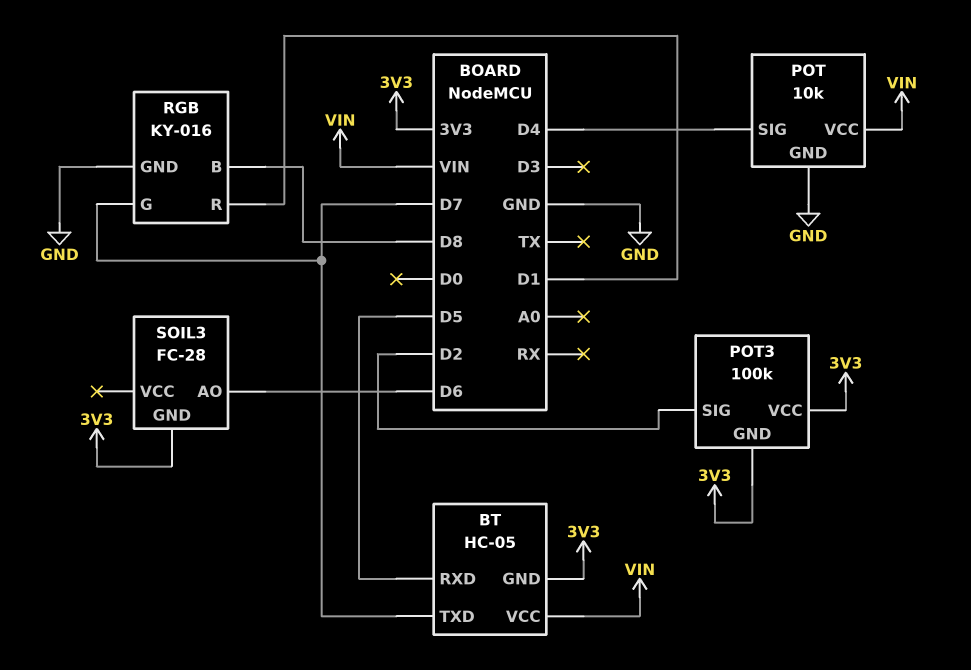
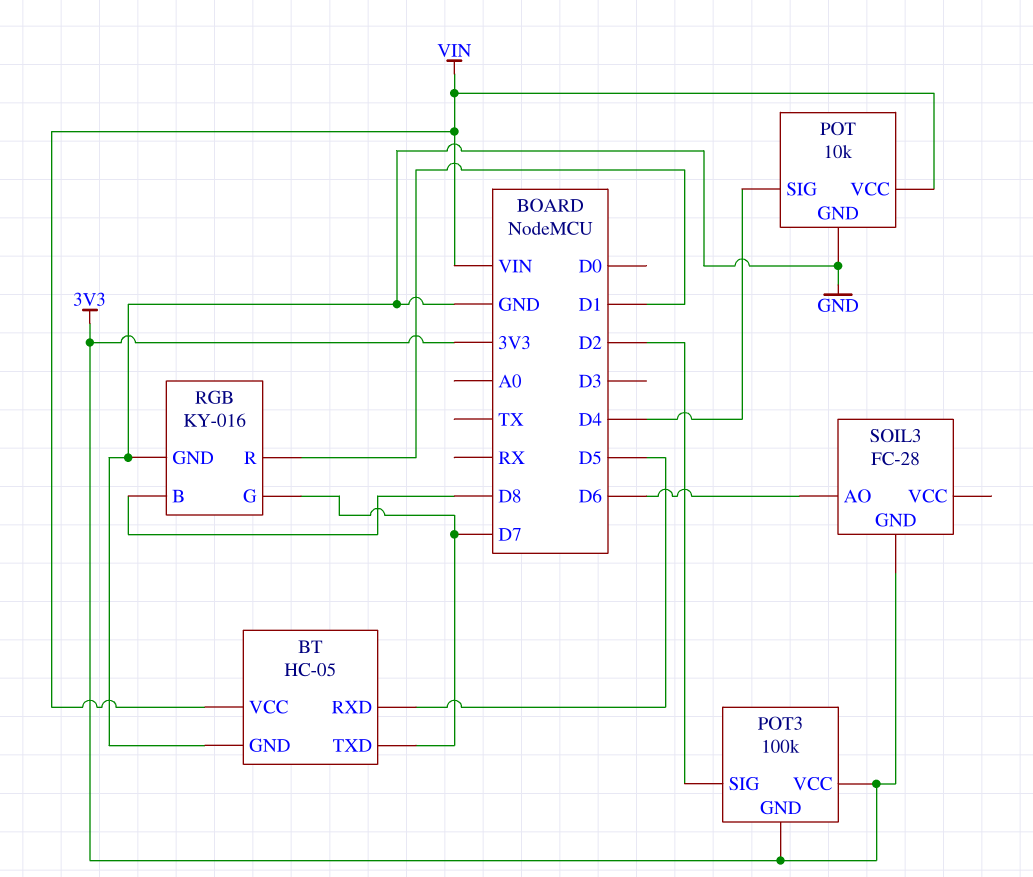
BT pin GND: 3V3 -> GND

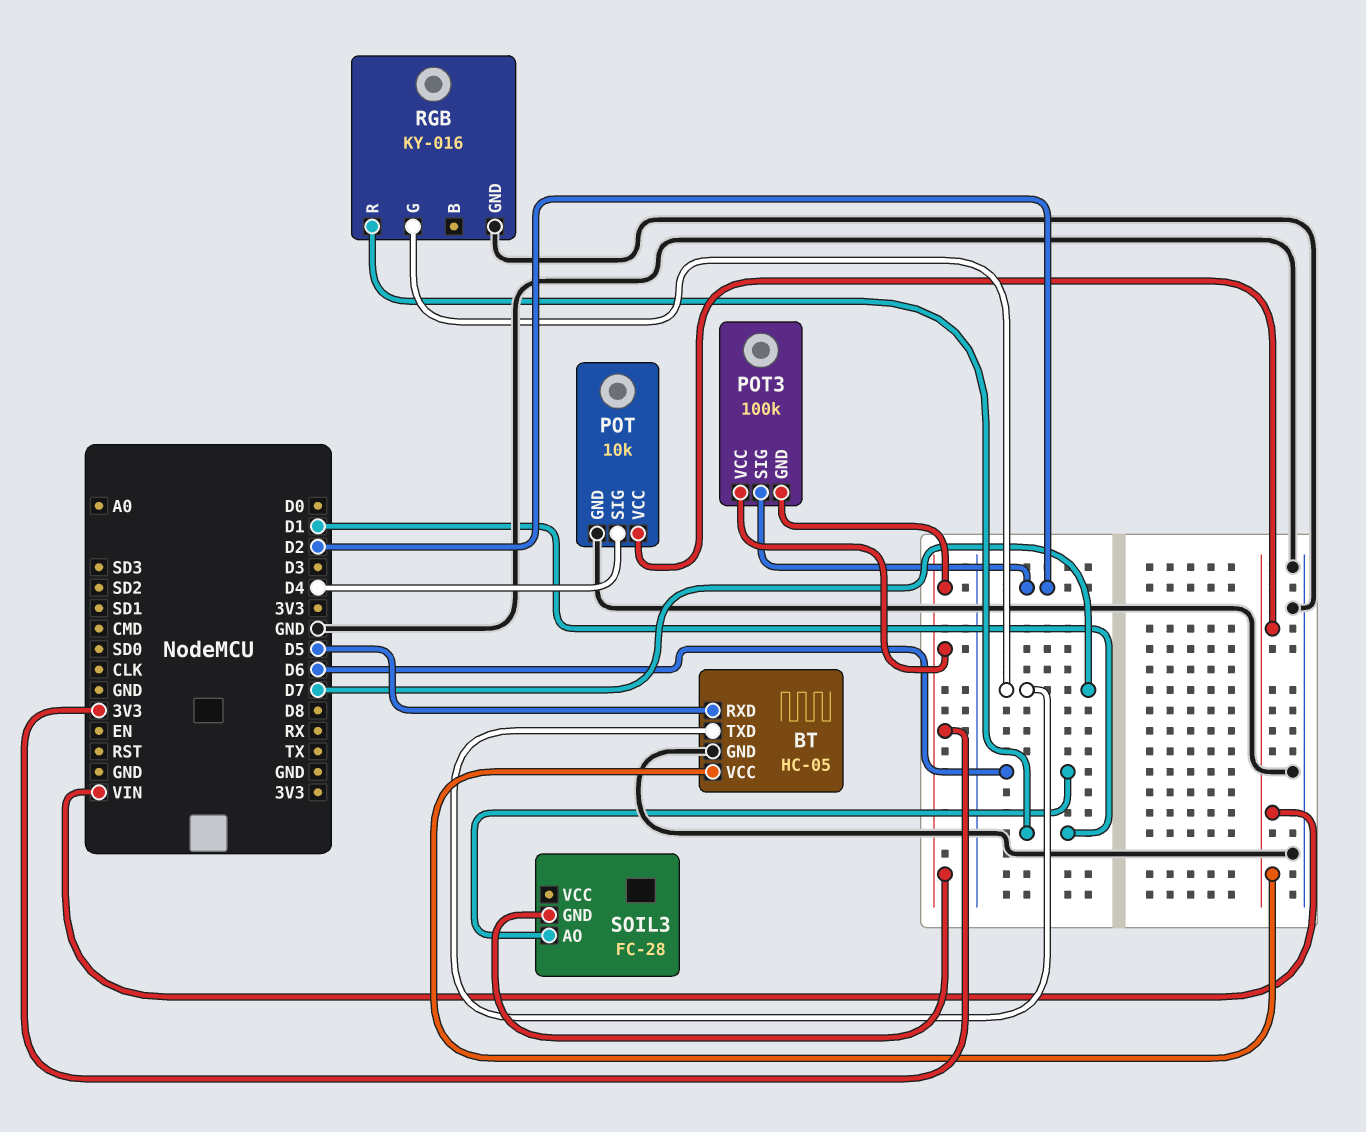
RGB pin B: D8 -> none

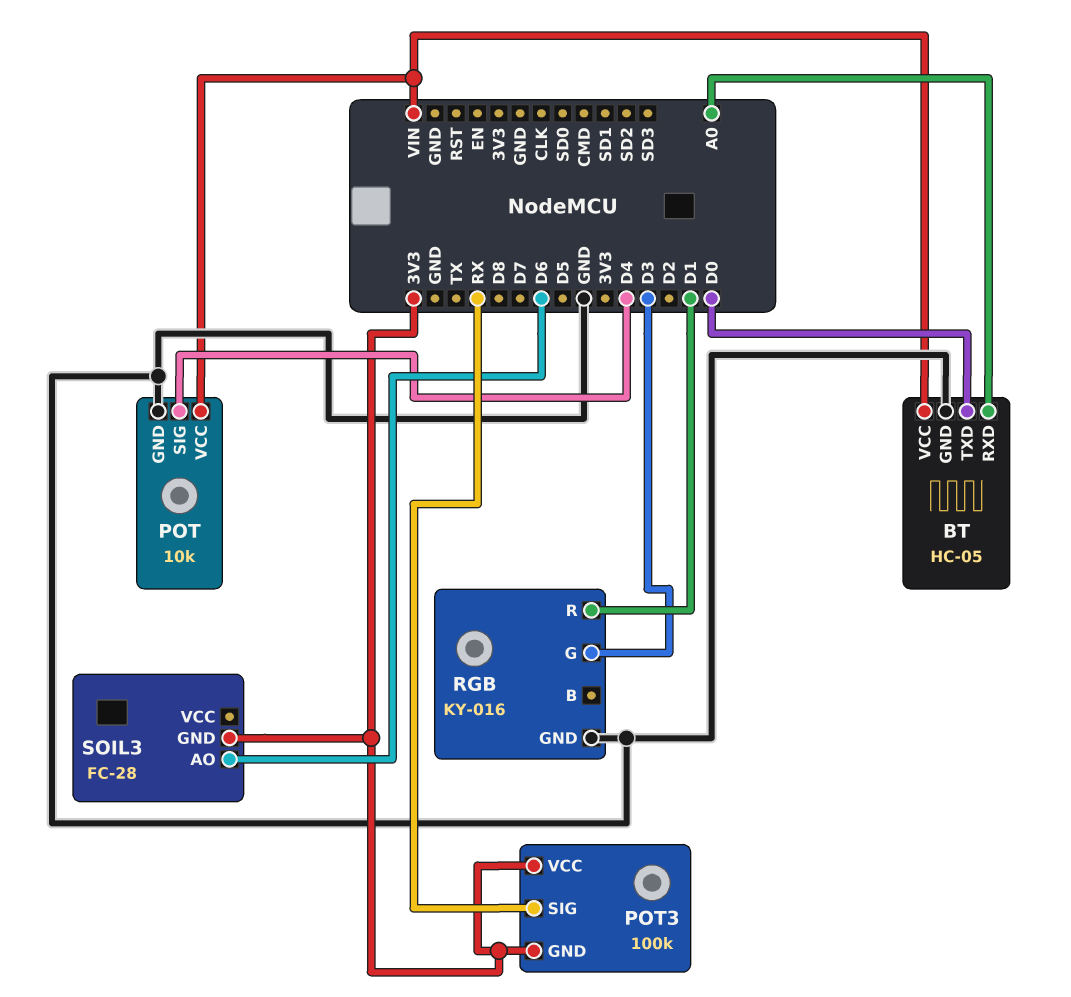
BT pin RXD: D5 -> A0
BT pin TXD: D7 -> D0
POT3 pin SIG: D2 -> RX
RGB pin G: D7 -> D3

